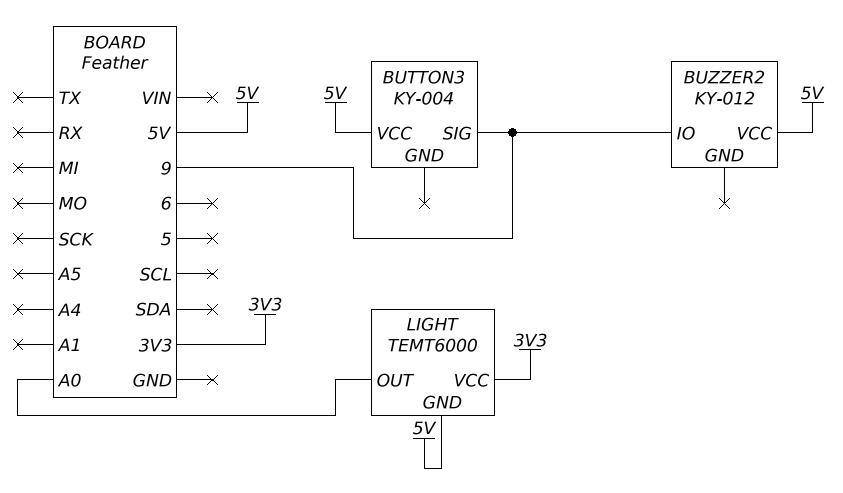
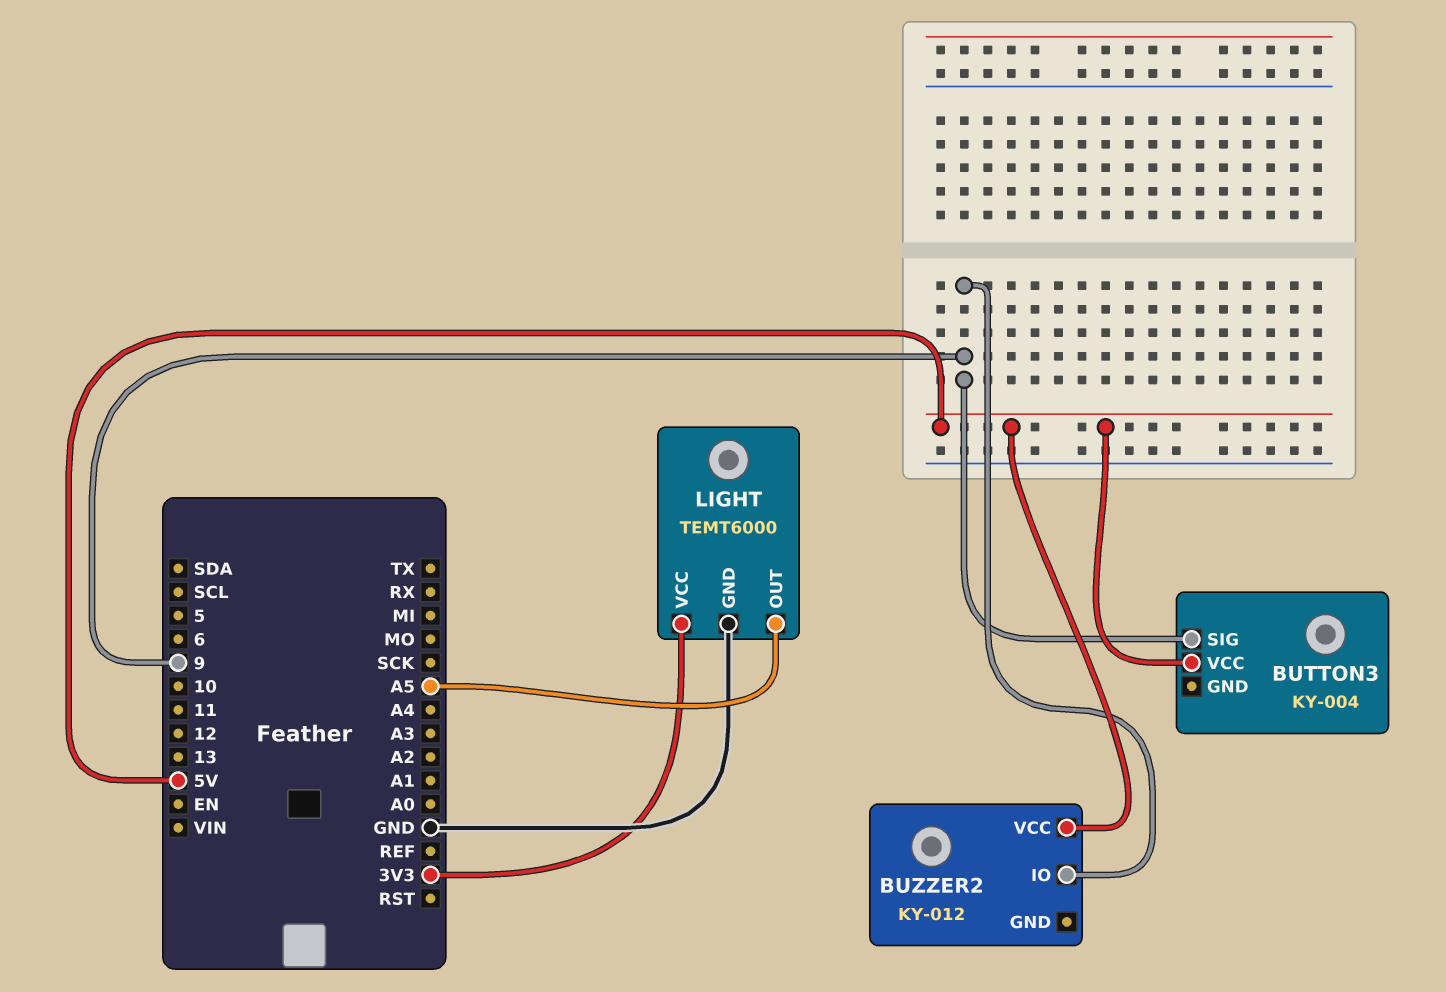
LIGHT pin GND: 5V -> GND
LIGHT pin OUT: A0 -> A5

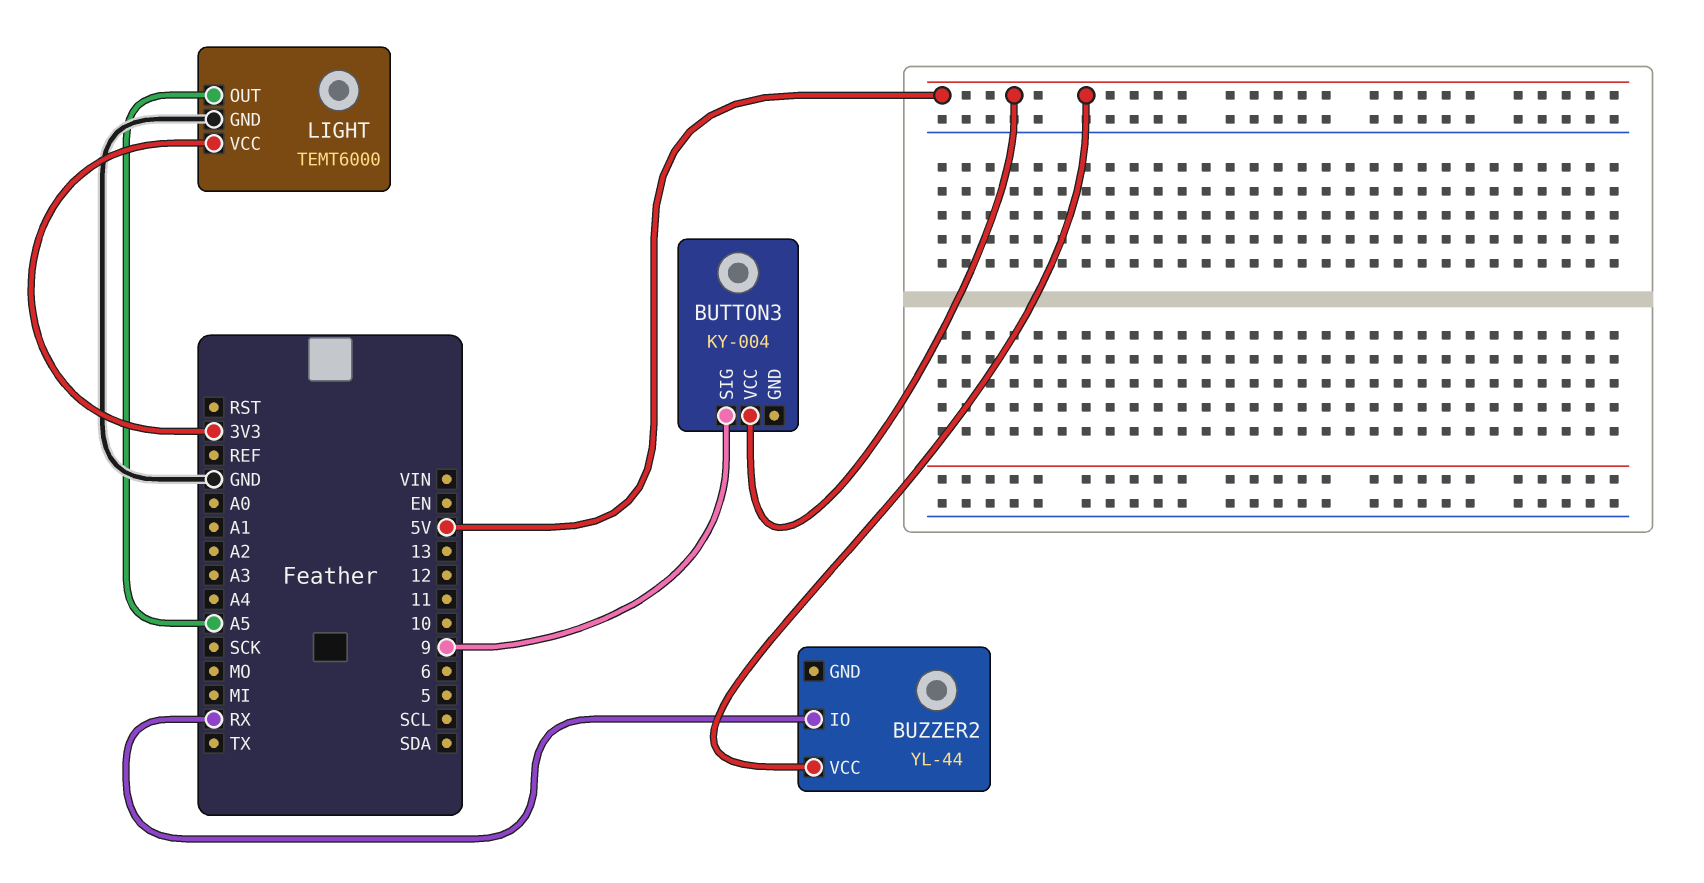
BUZZER2: KY-012 -> YL-44
BUZZER2 pin IO: 9 -> RX

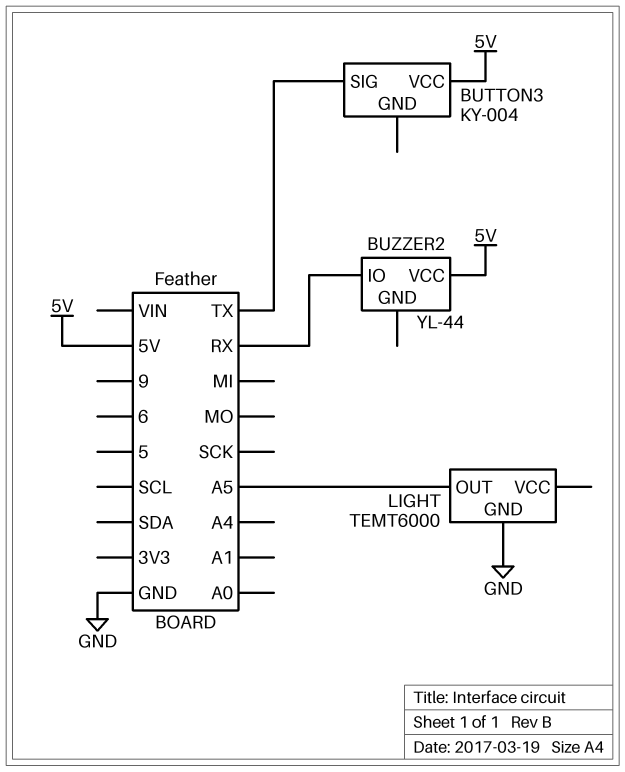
BUTTON3 pin SIG: 9 -> TX
LIGHT pin VCC: 3V3 -> none

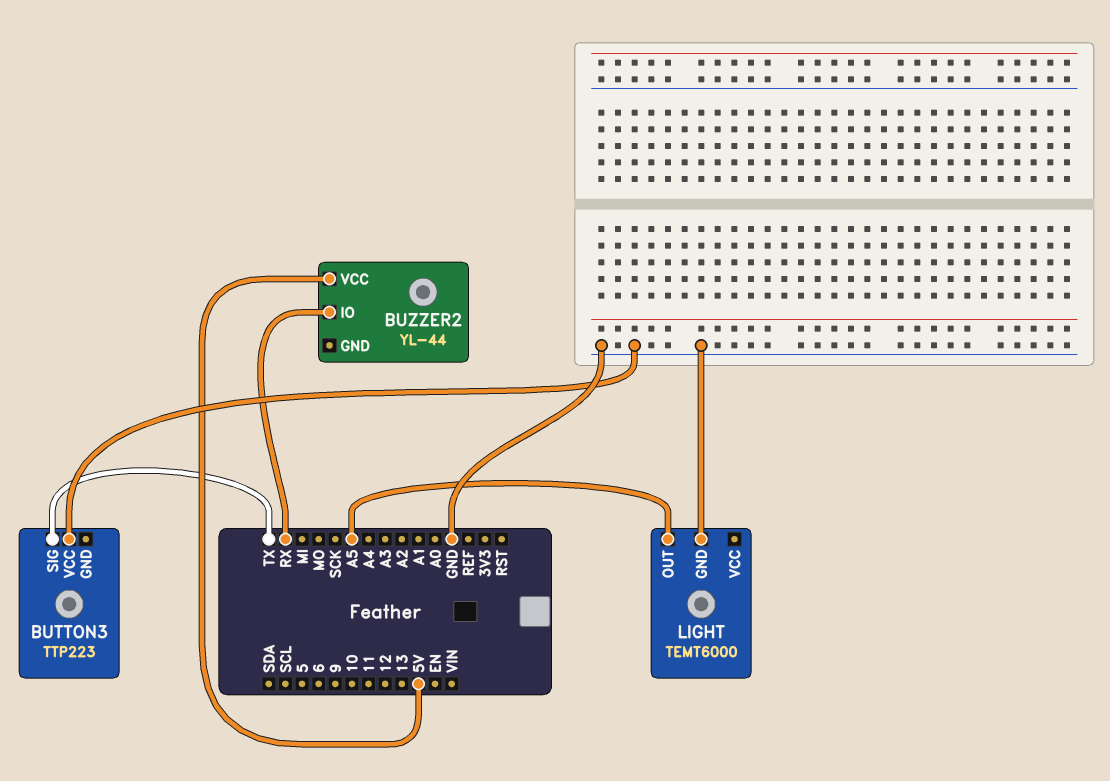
BUTTON3: KY-004 -> TTP223
BUTTON3 pin VCC: 5V -> GND

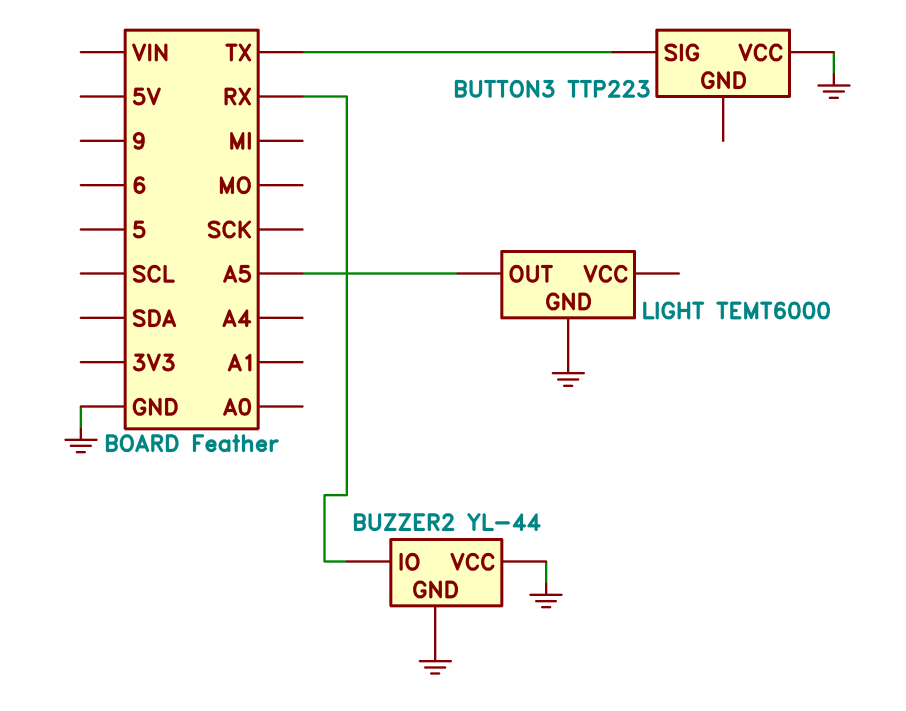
BUZZER2 pin GND: none -> GND
BUZZER2 pin VCC: 5V -> GND

